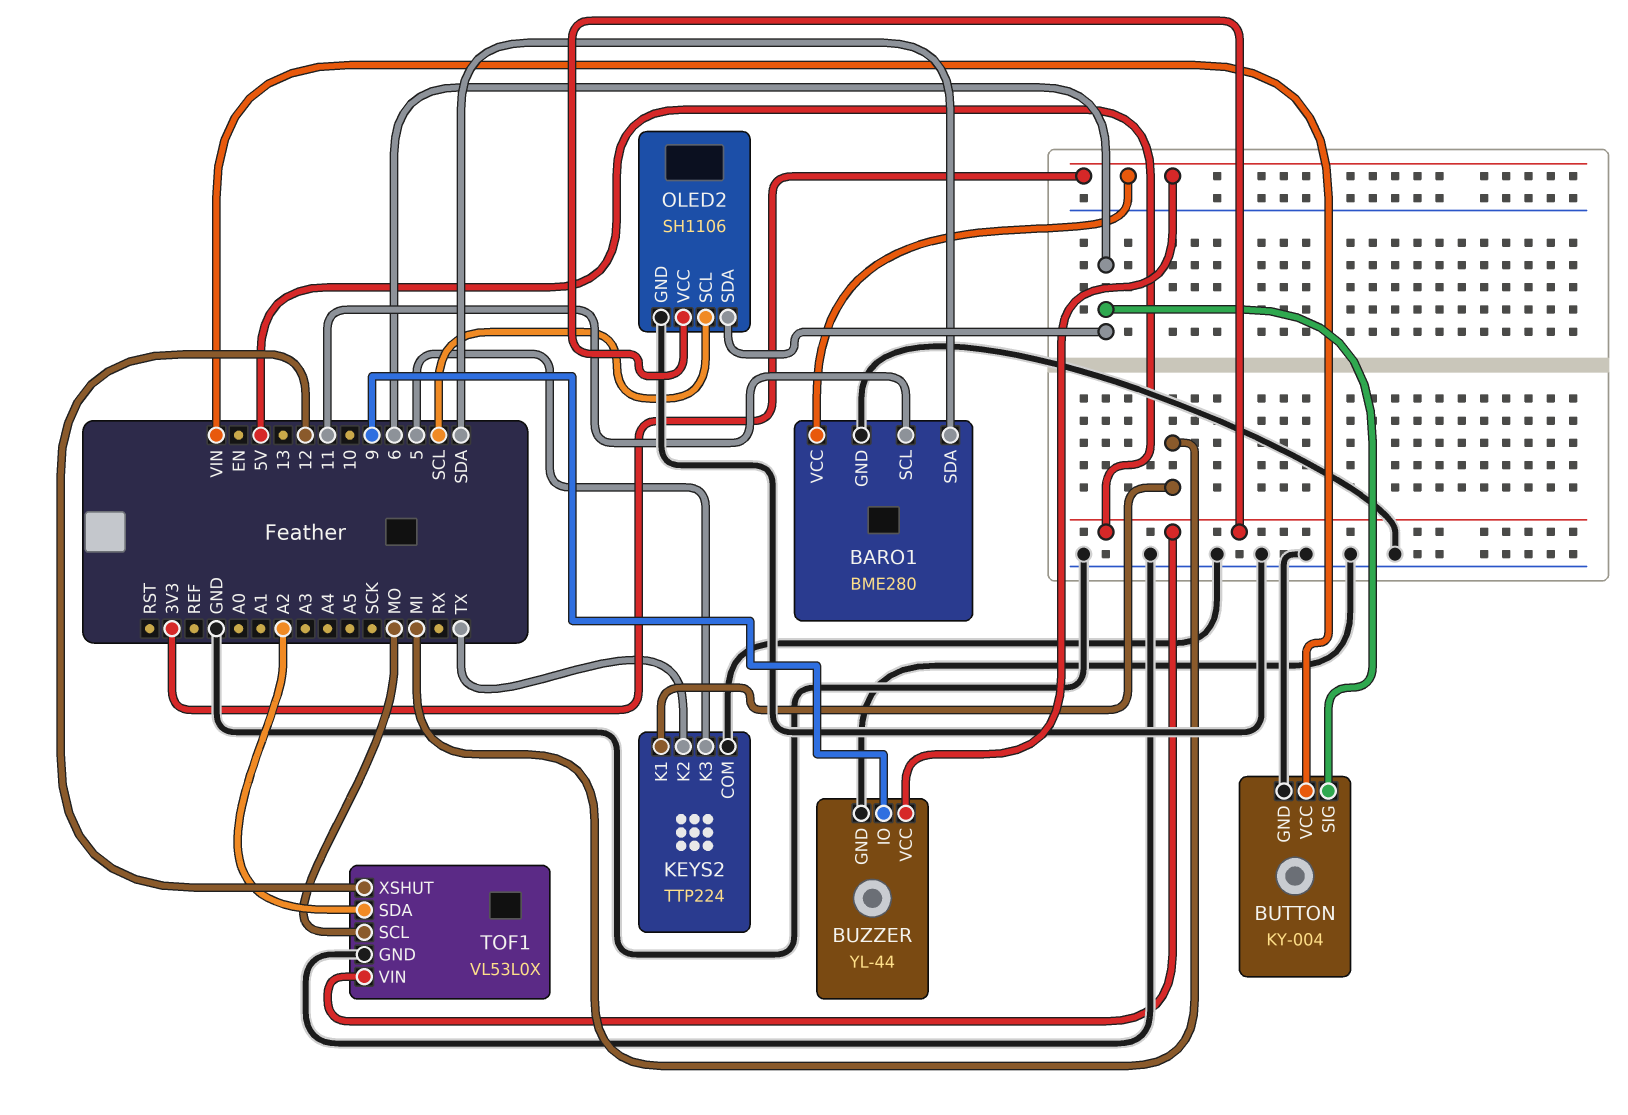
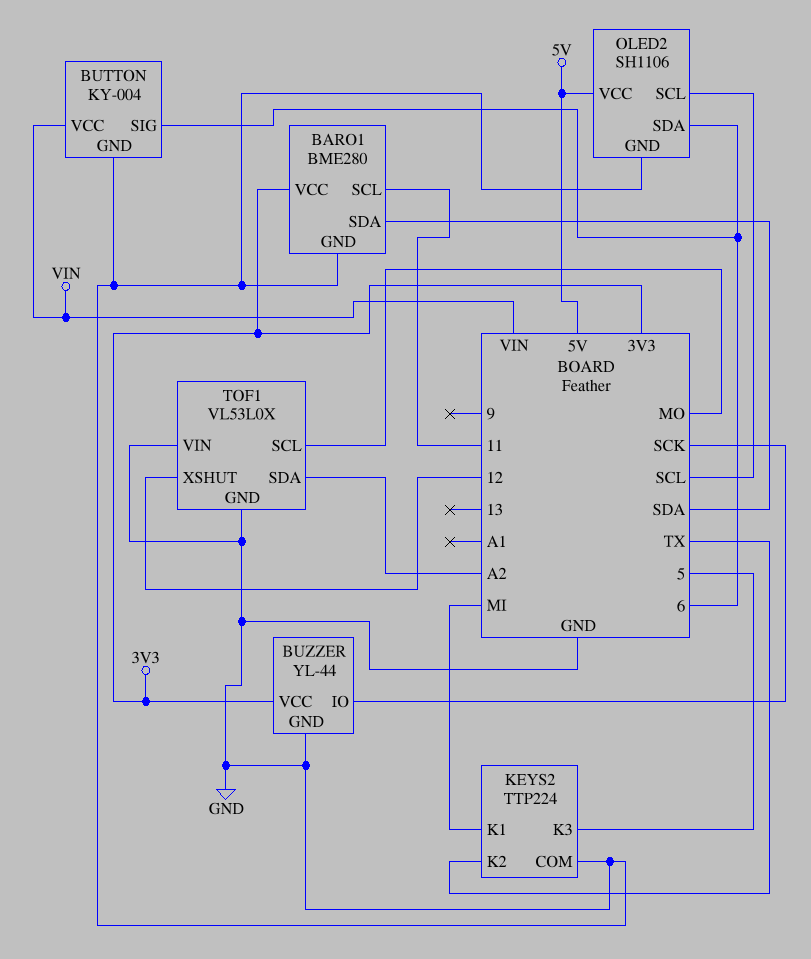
BUZZER pin IO: 9 -> SCK
TOF1 pin VIN: 5V -> GND

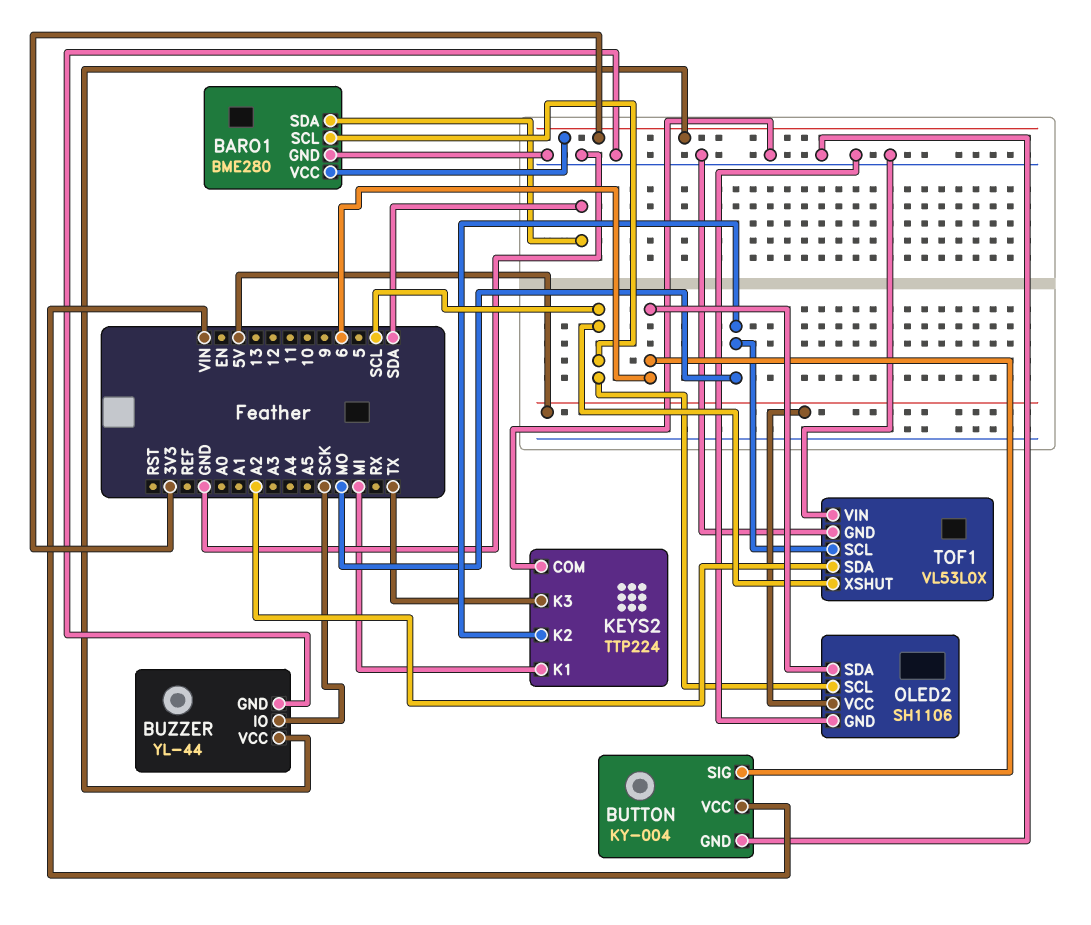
BARO1 pin SCL: 11 -> SCL
KEYS2 pin K2: TX -> MO
KEYS2 pin K3: 5 -> TX
TOF1 pin XSHUT: 12 -> SCL

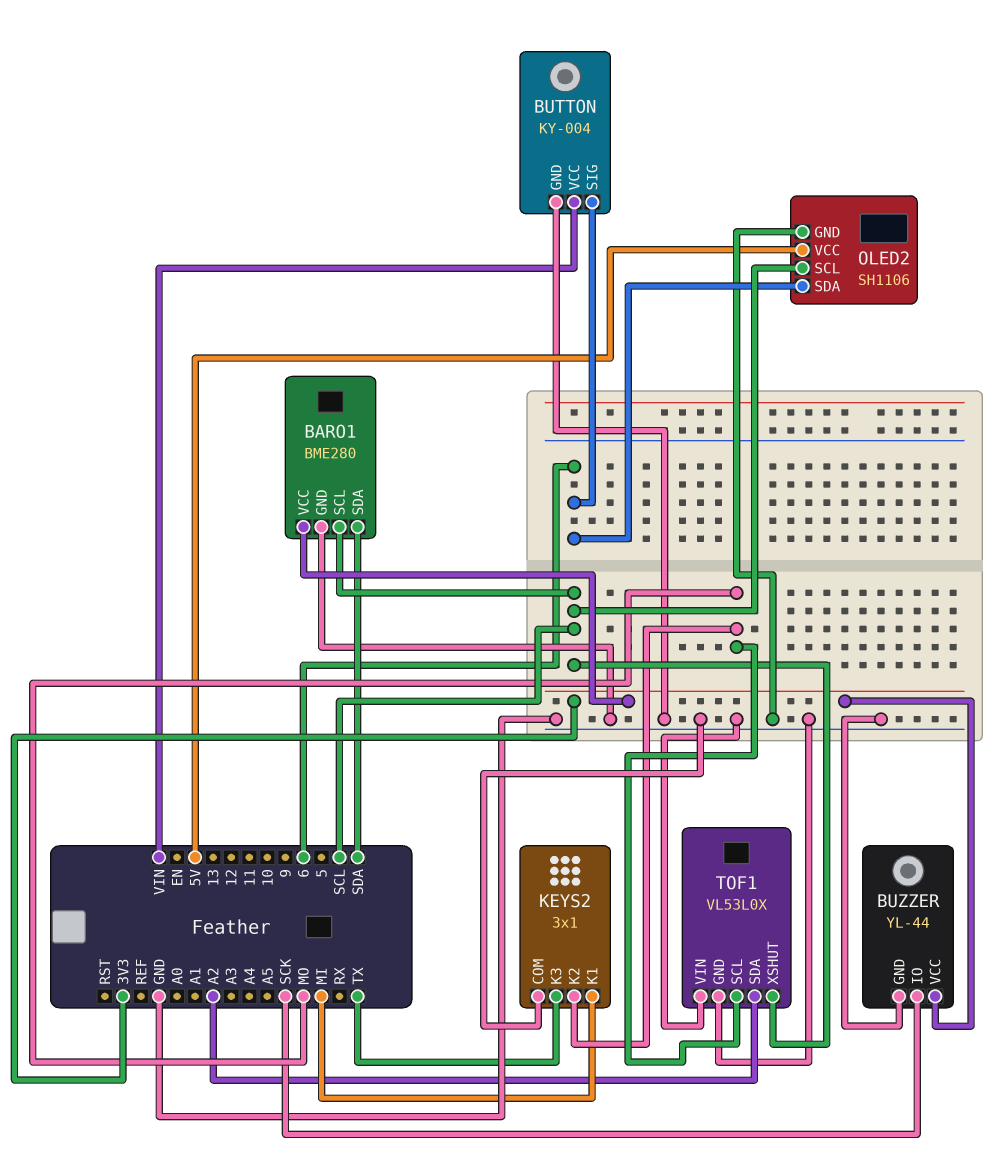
KEYS2: TTP224 -> 3x1

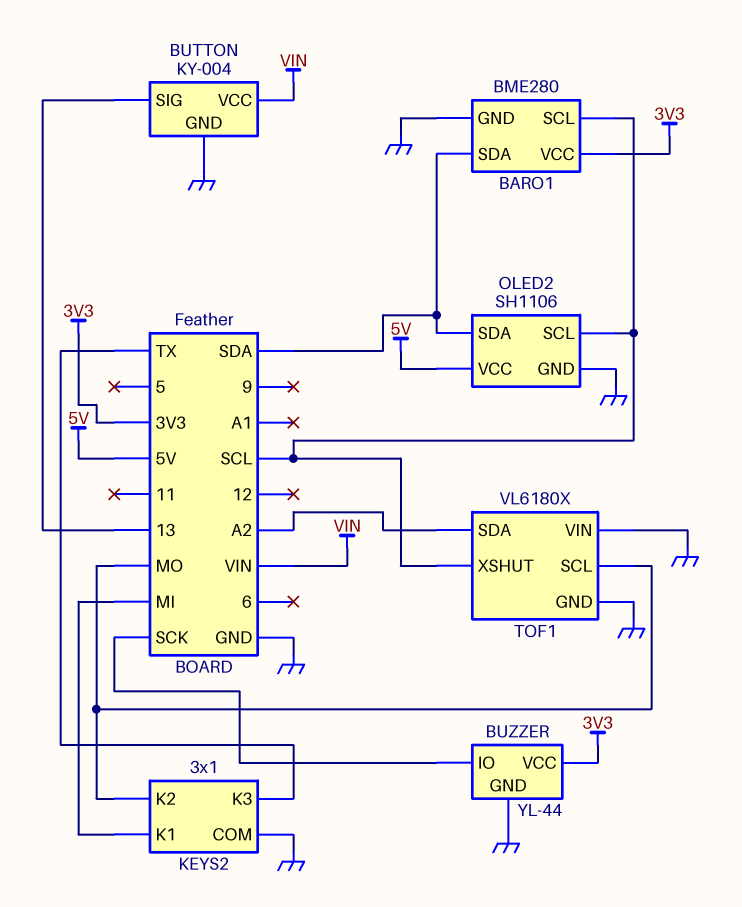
BUTTON pin SIG: 6 -> 13
OLED2 pin SDA: 6 -> SDA
TOF1: VL53L0X -> VL6180X

